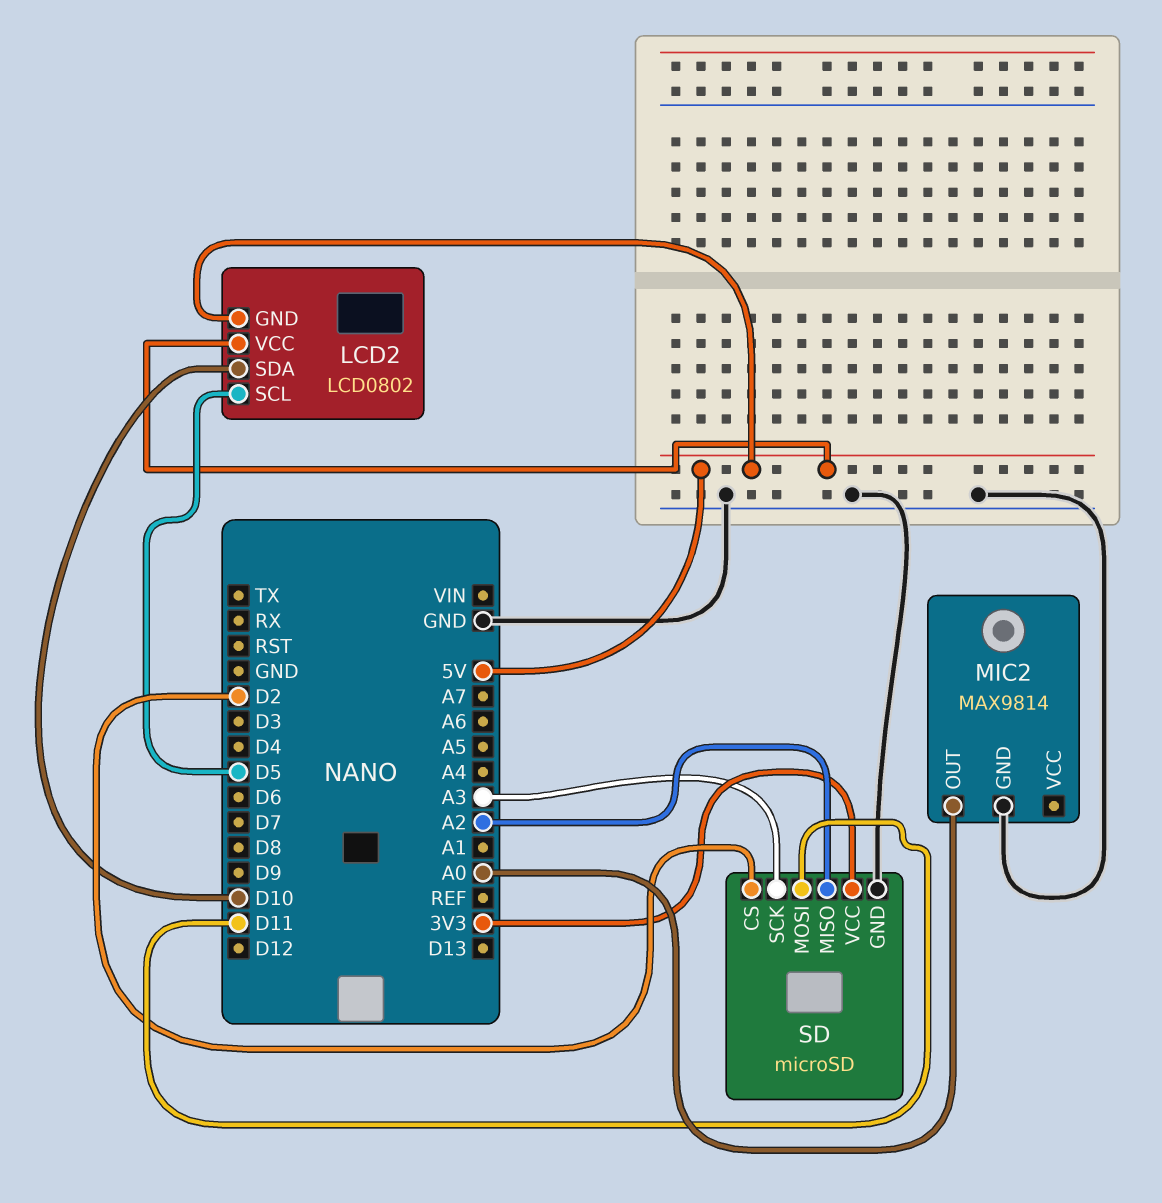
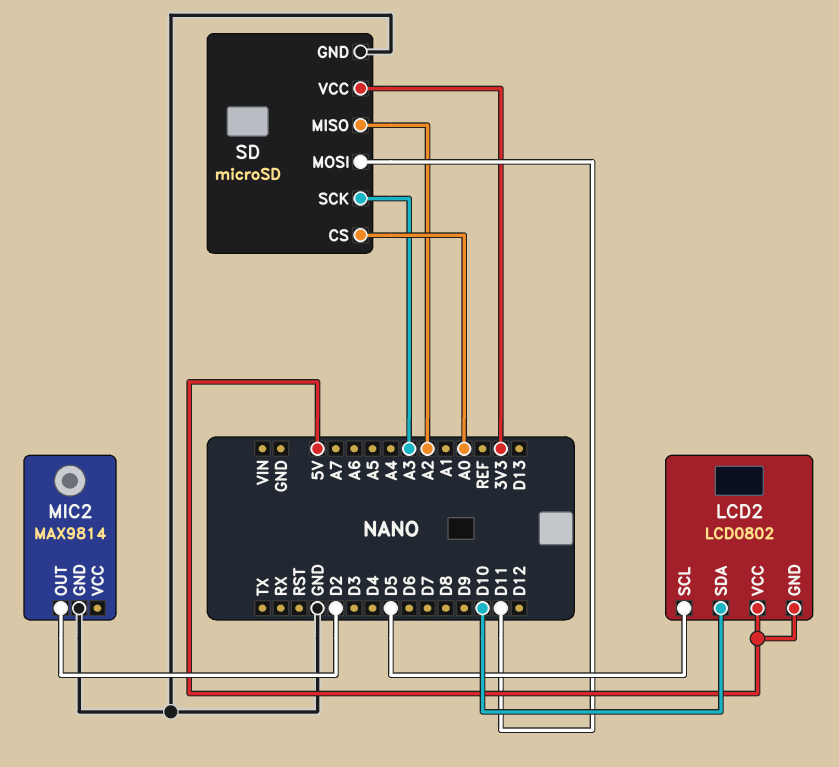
MIC2 pin OUT: A0 -> D2
SD pin CS: D2 -> A0

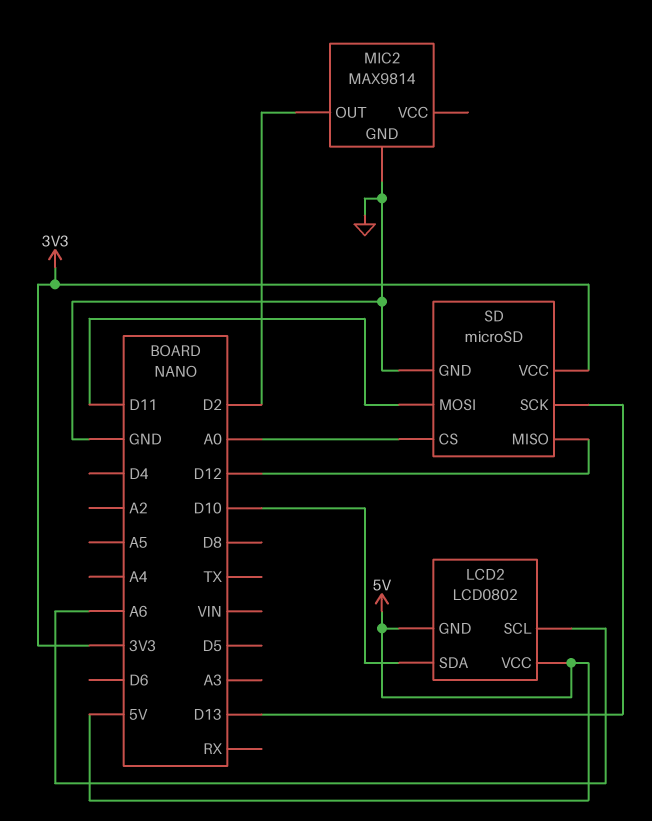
LCD2 pin SCL: D5 -> A6
SD pin MISO: A2 -> D12
SD pin SCK: A3 -> D13

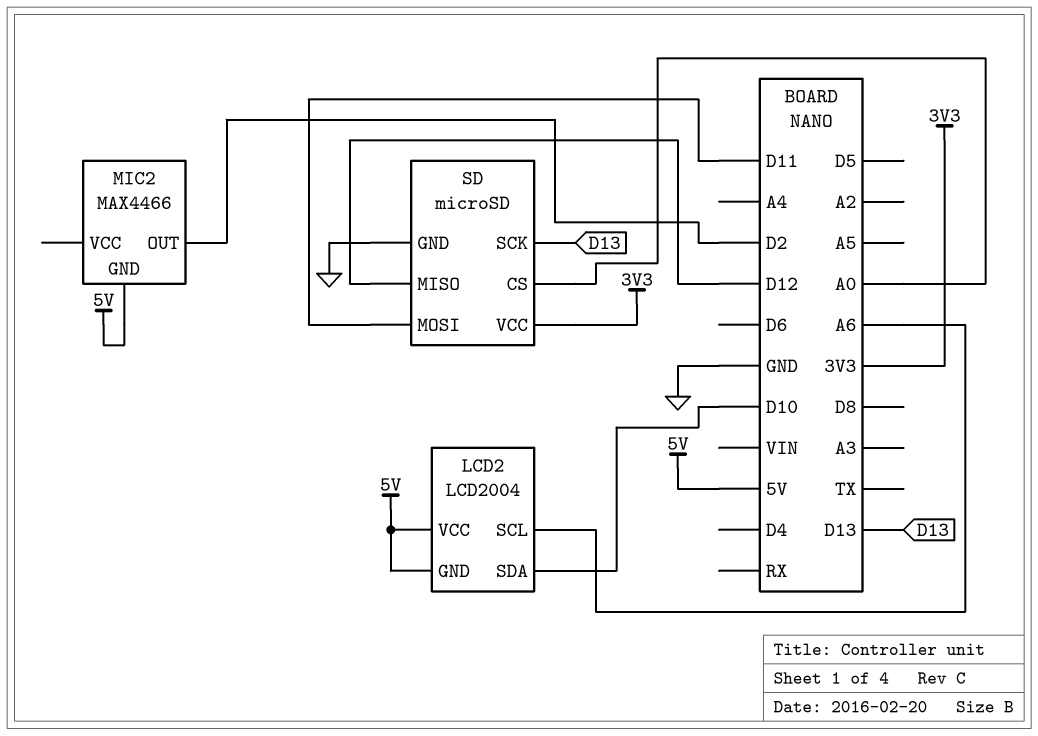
LCD2: LCD0802 -> LCD2004
MIC2: MAX9814 -> MAX4466
MIC2 pin GND: GND -> 5V

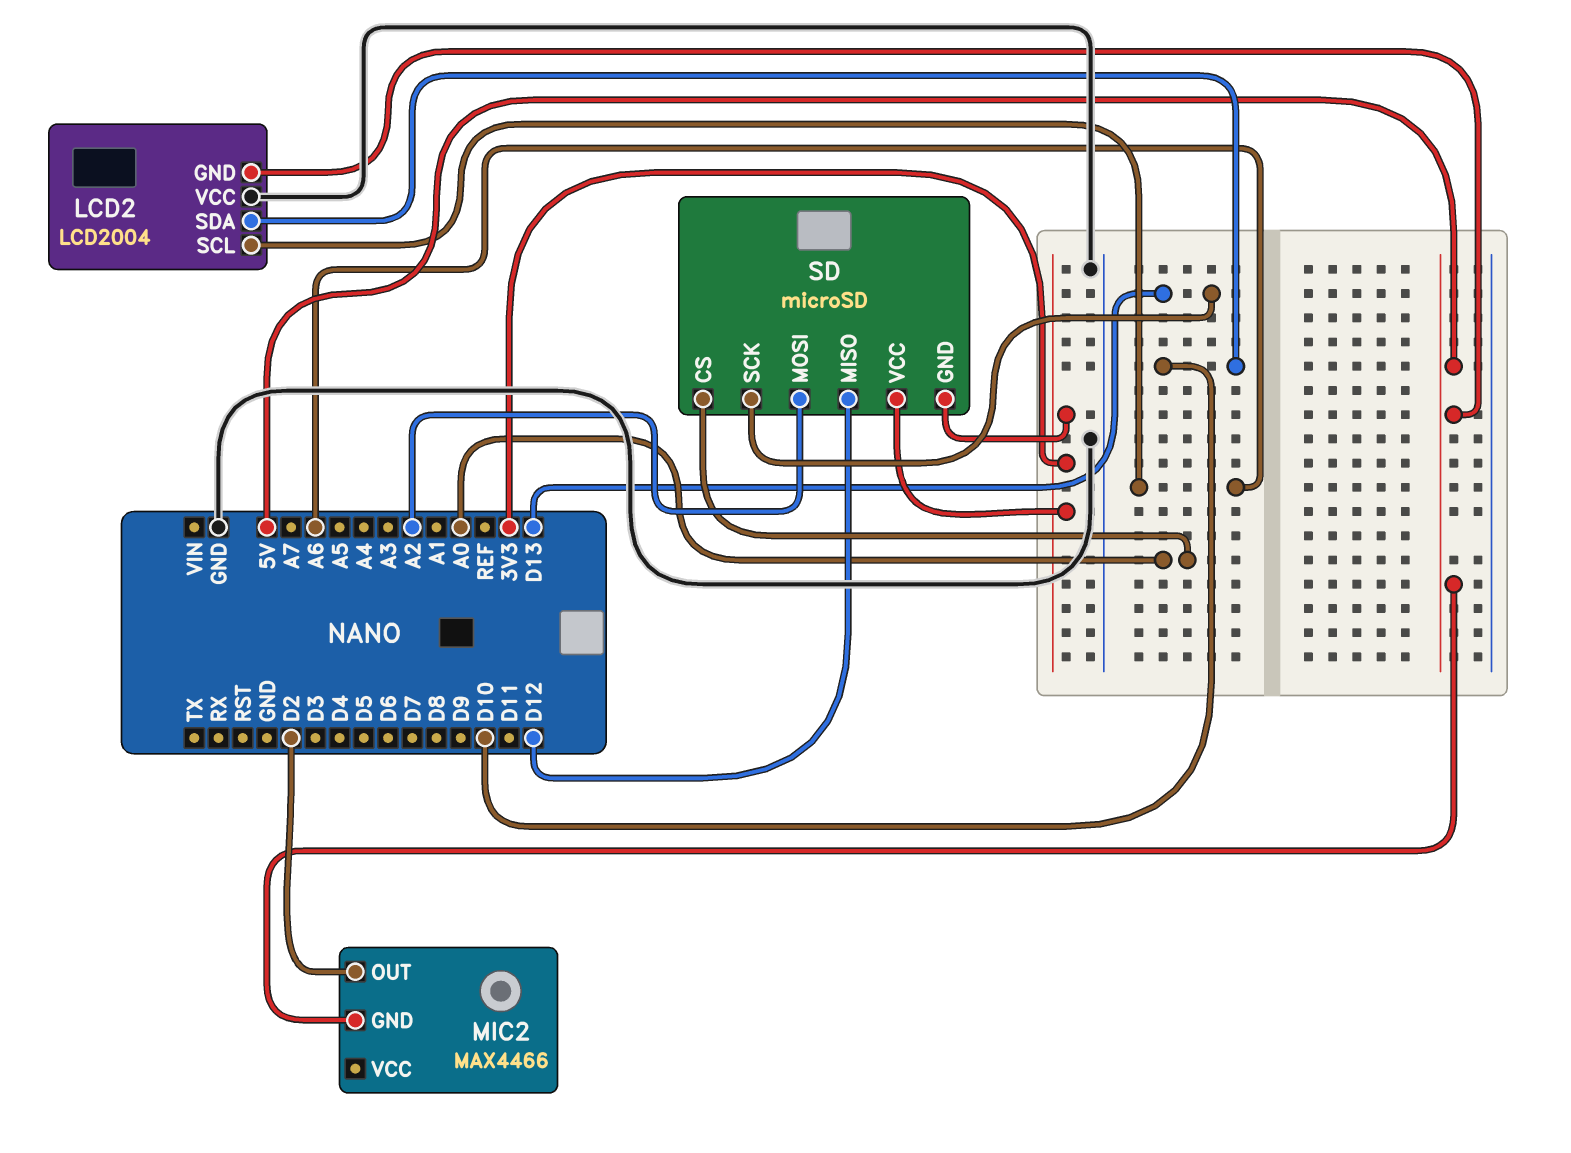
LCD2 pin VCC: 5V -> GND
SD pin GND: GND -> 3V3
SD pin MOSI: D11 -> A2

